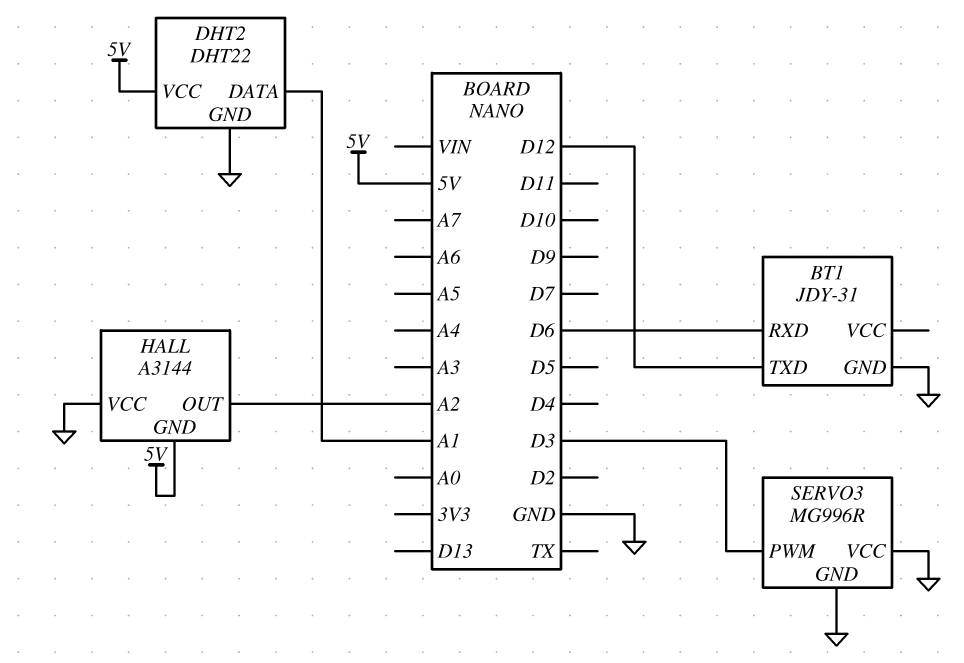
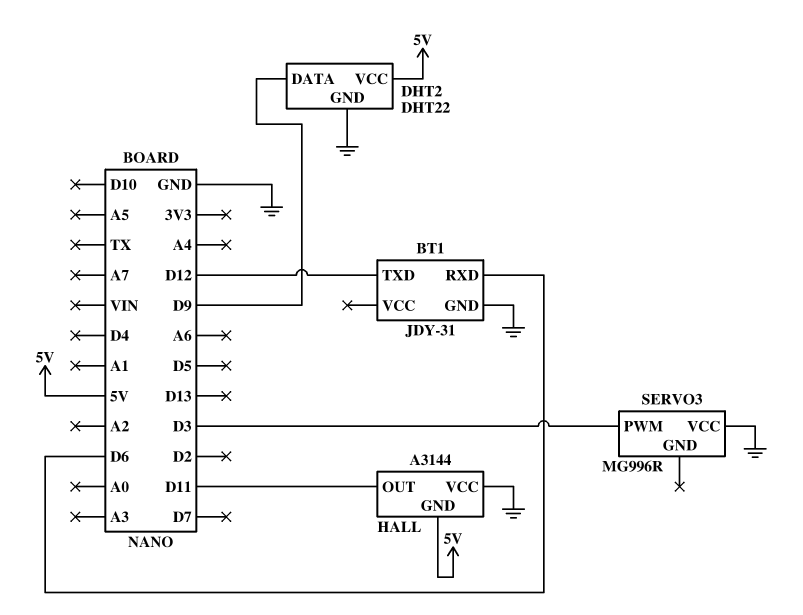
DHT2 pin DATA: A1 -> D9
HALL pin OUT: A2 -> D11
SERVO3 pin GND: GND -> none

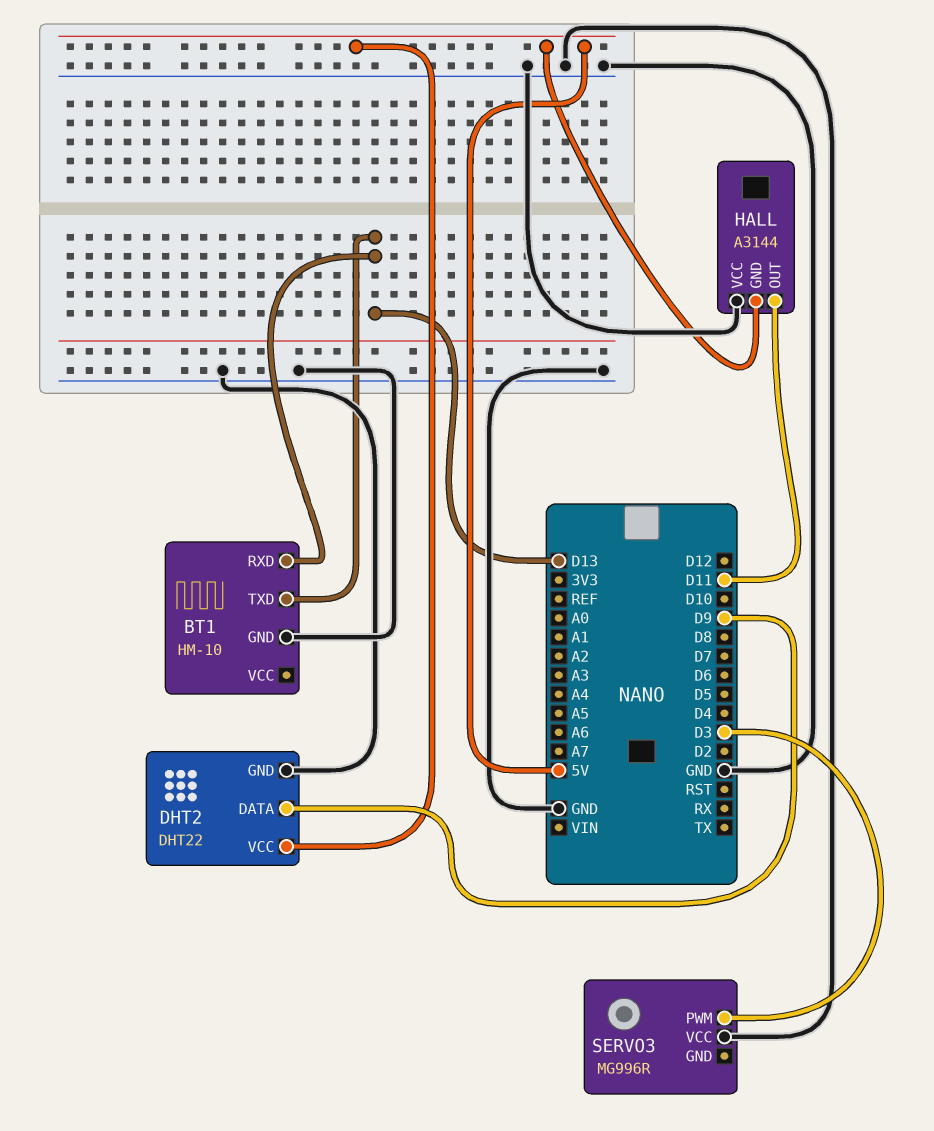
BT1: JDY-31 -> HM-10
BT1 pin RXD: D6 -> D13
BT1 pin TXD: D12 -> D13

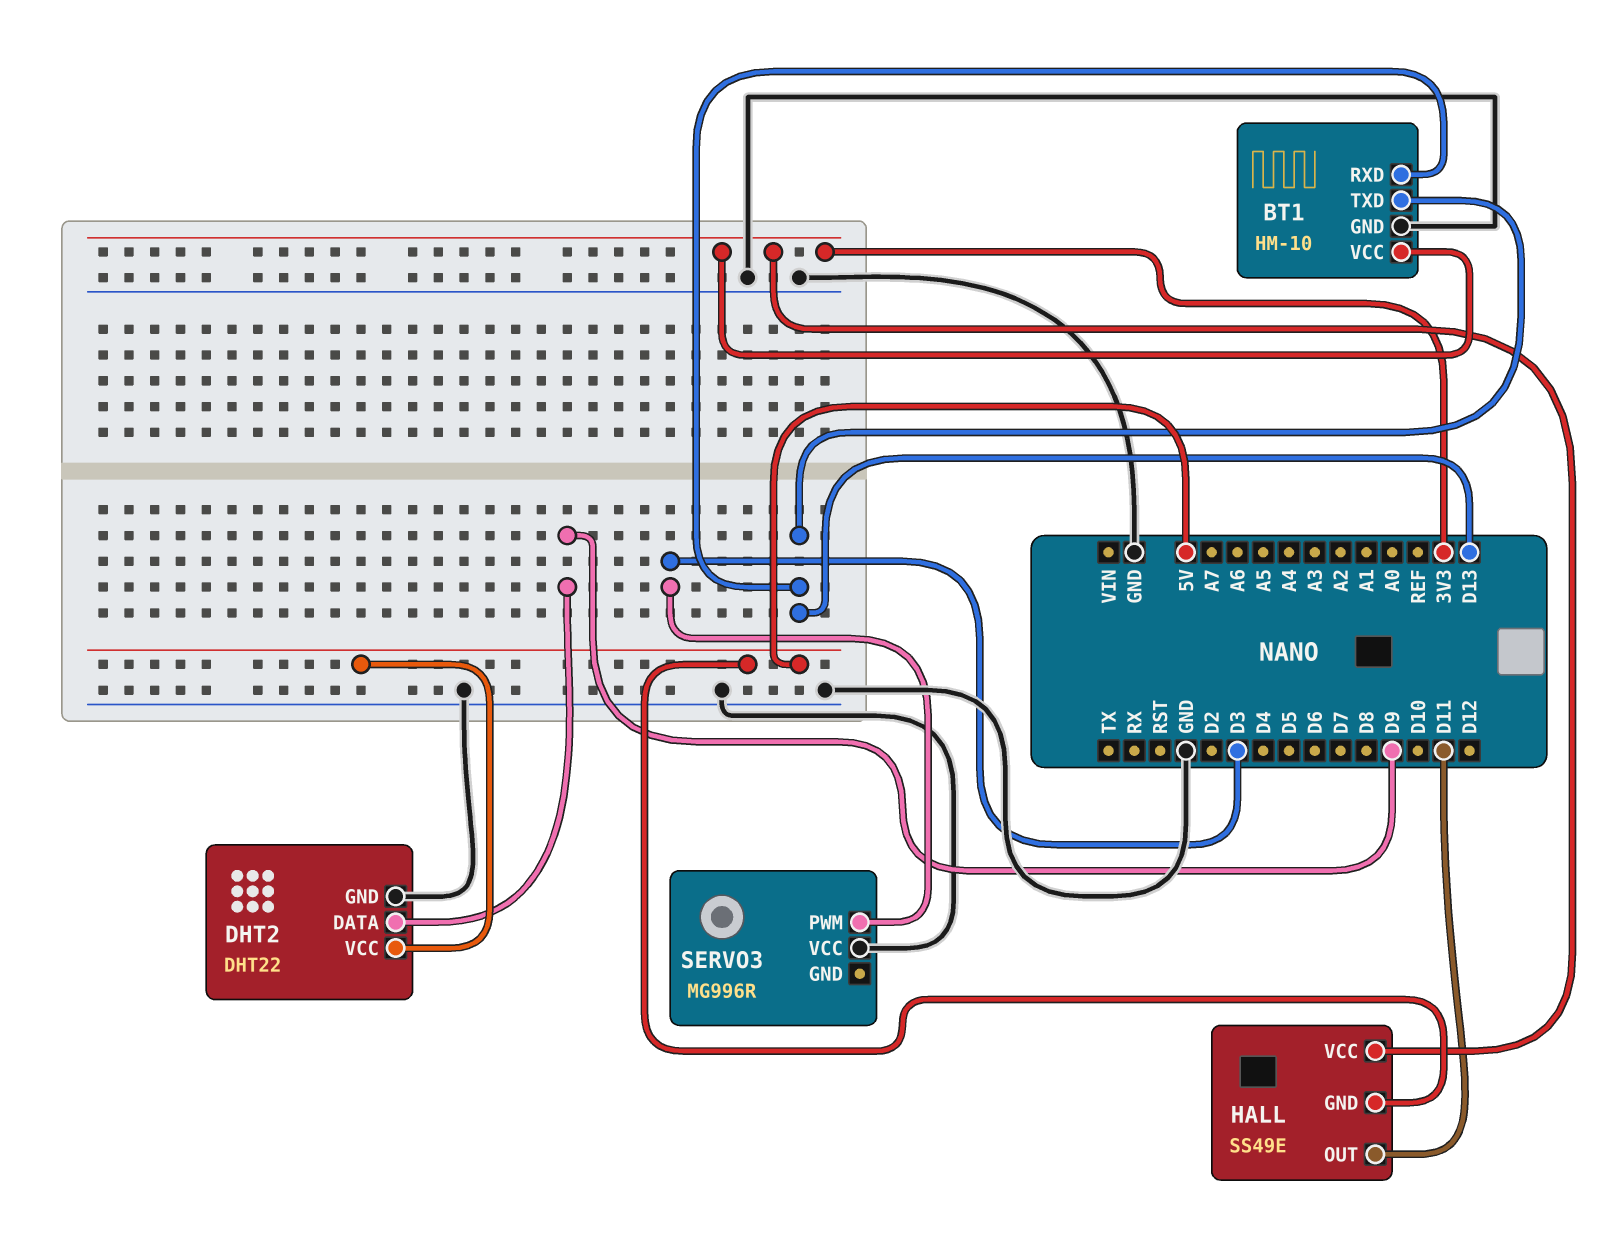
BT1 pin VCC: none -> 3V3
HALL: A3144 -> SS49E
HALL pin VCC: GND -> 3V3

